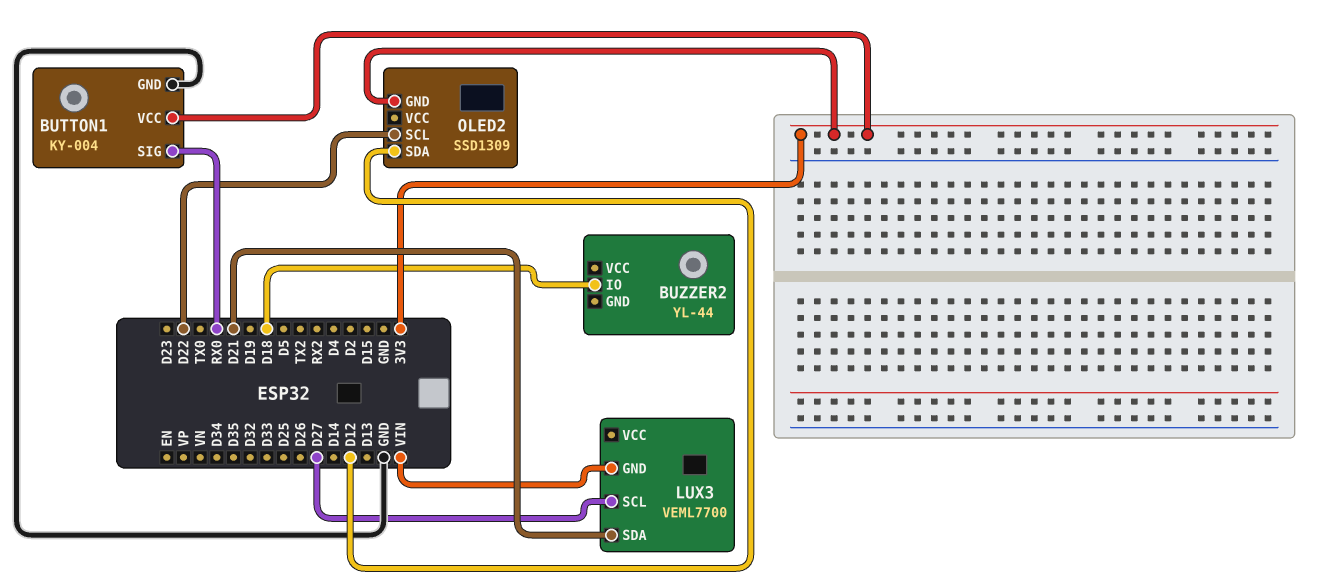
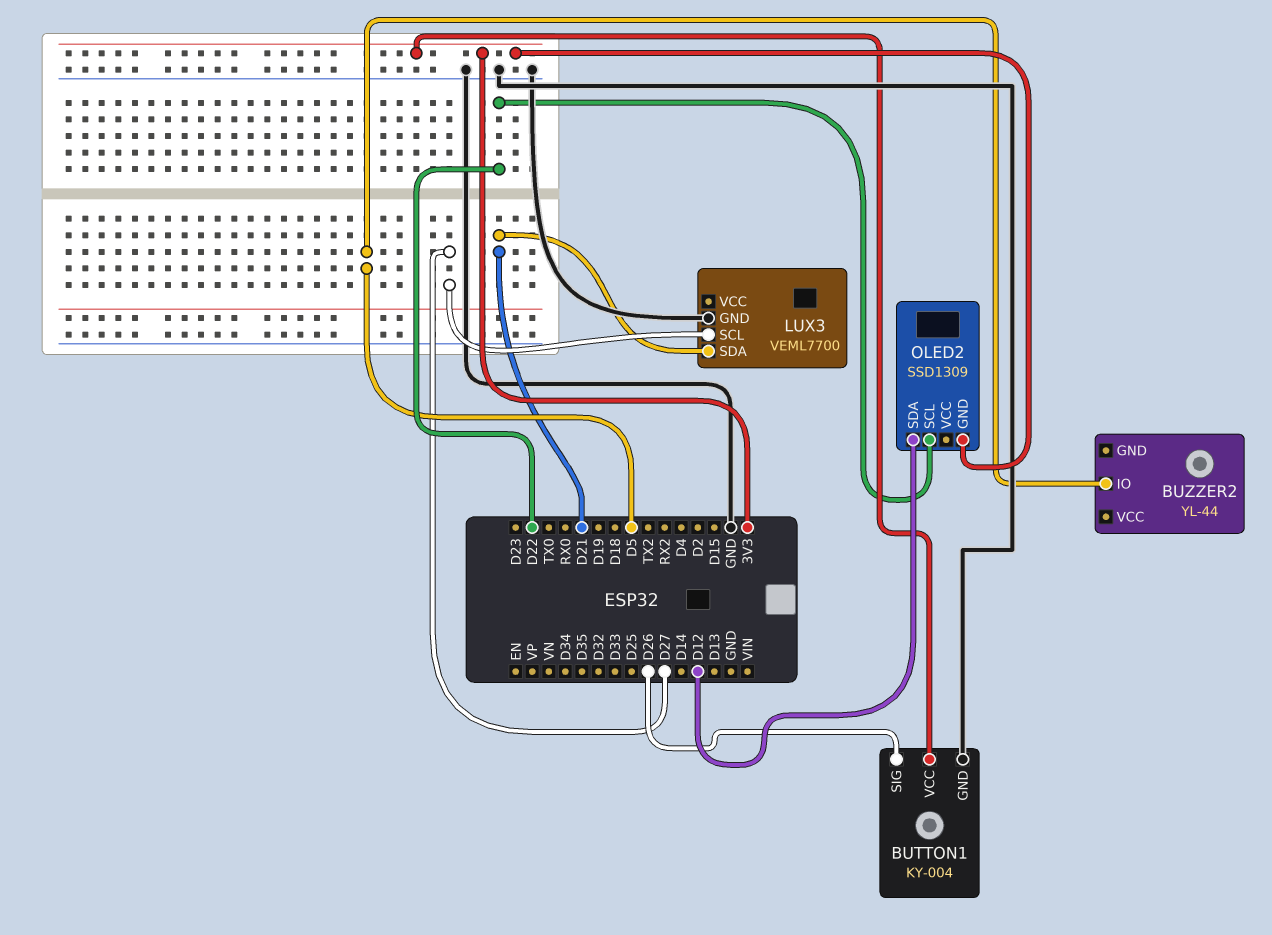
BUTTON1 pin SIG: RX0 -> D26
BUZZER2 pin IO: D18 -> D5
LUX3 pin GND: VIN -> GND

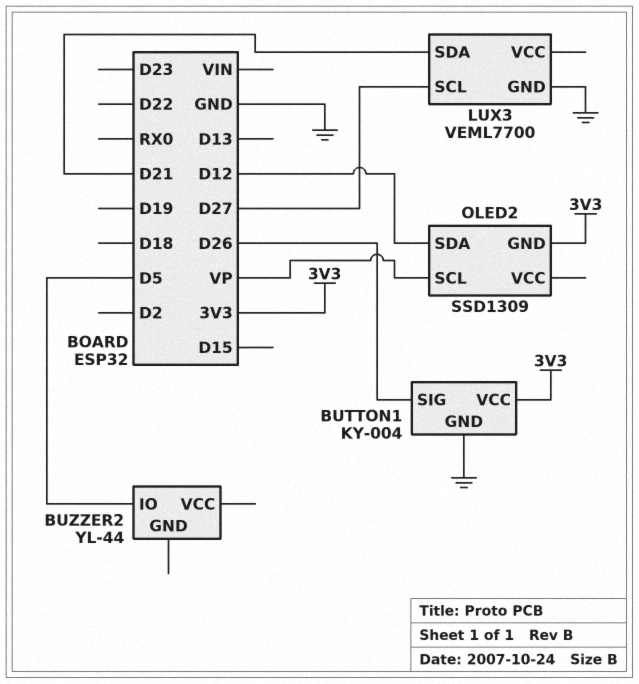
OLED2 pin SCL: D22 -> VP

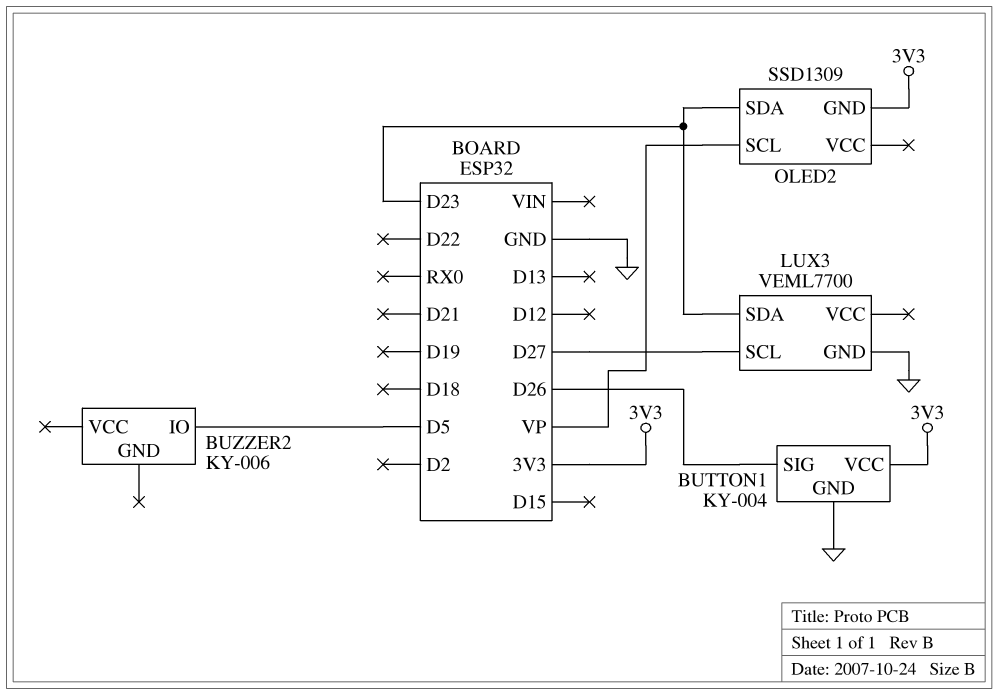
BUZZER2: YL-44 -> KY-006
LUX3 pin SDA: D21 -> D23
OLED2 pin SDA: D12 -> D23

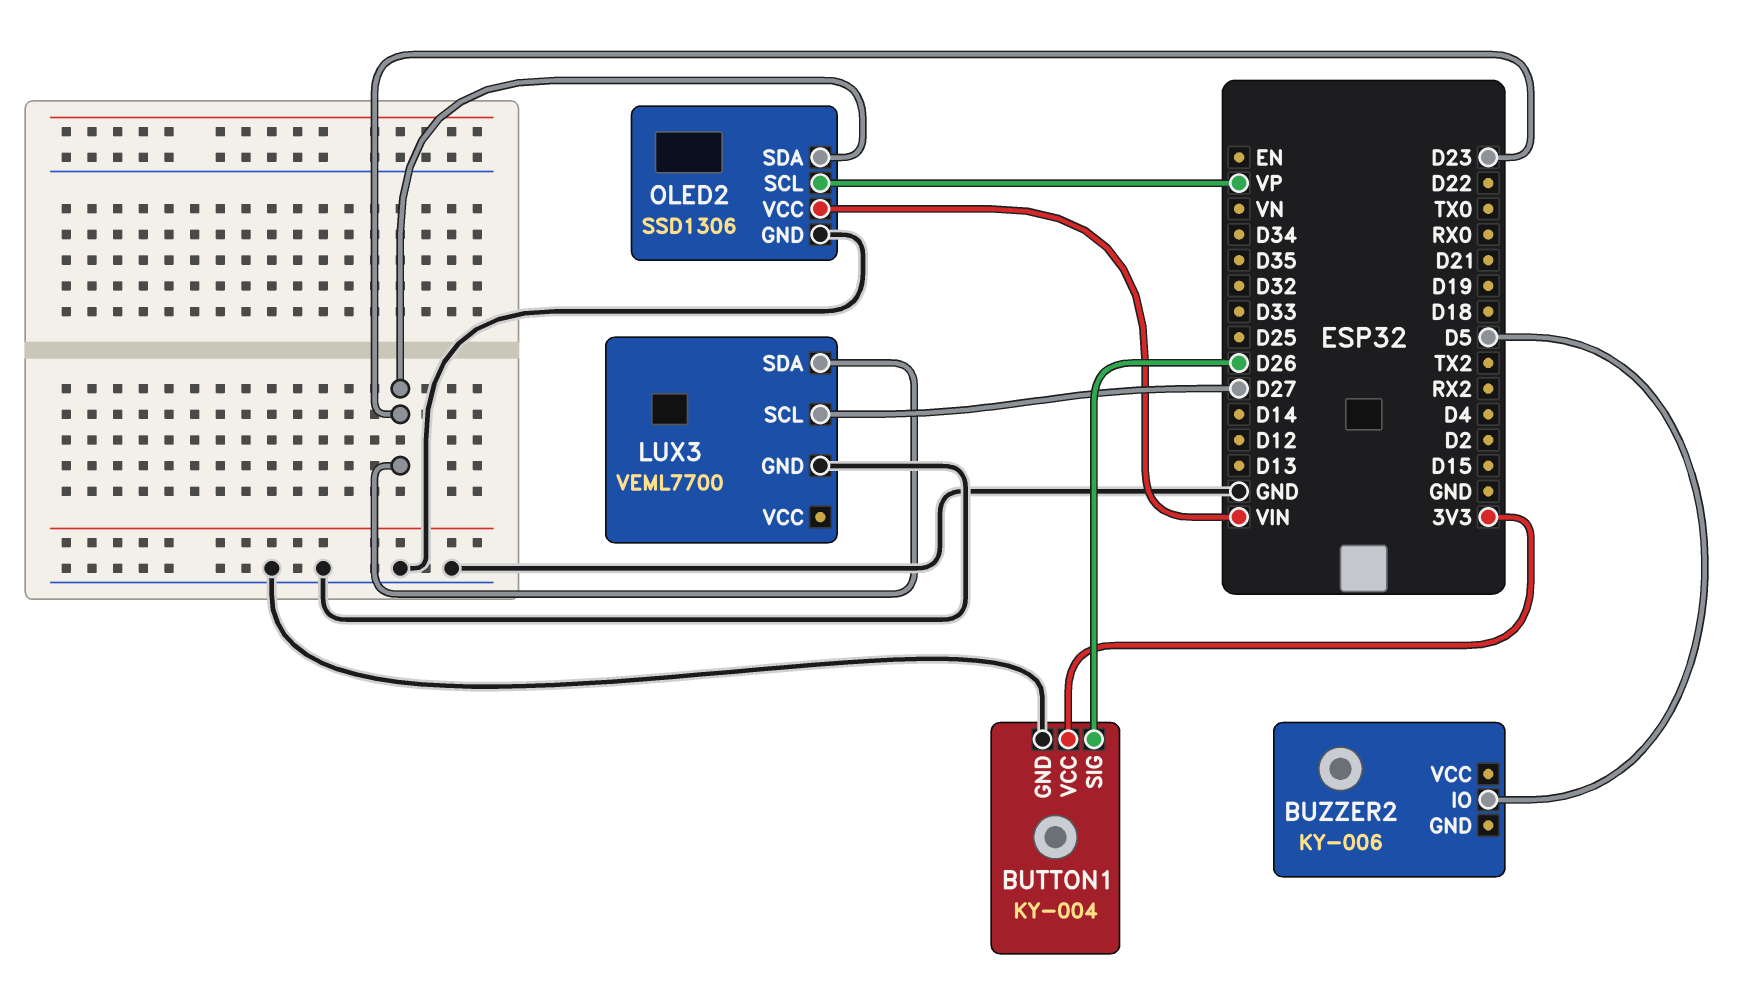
OLED2: SSD1309 -> SSD1306
OLED2 pin GND: 3V3 -> GND
OLED2 pin VCC: none -> VIN

